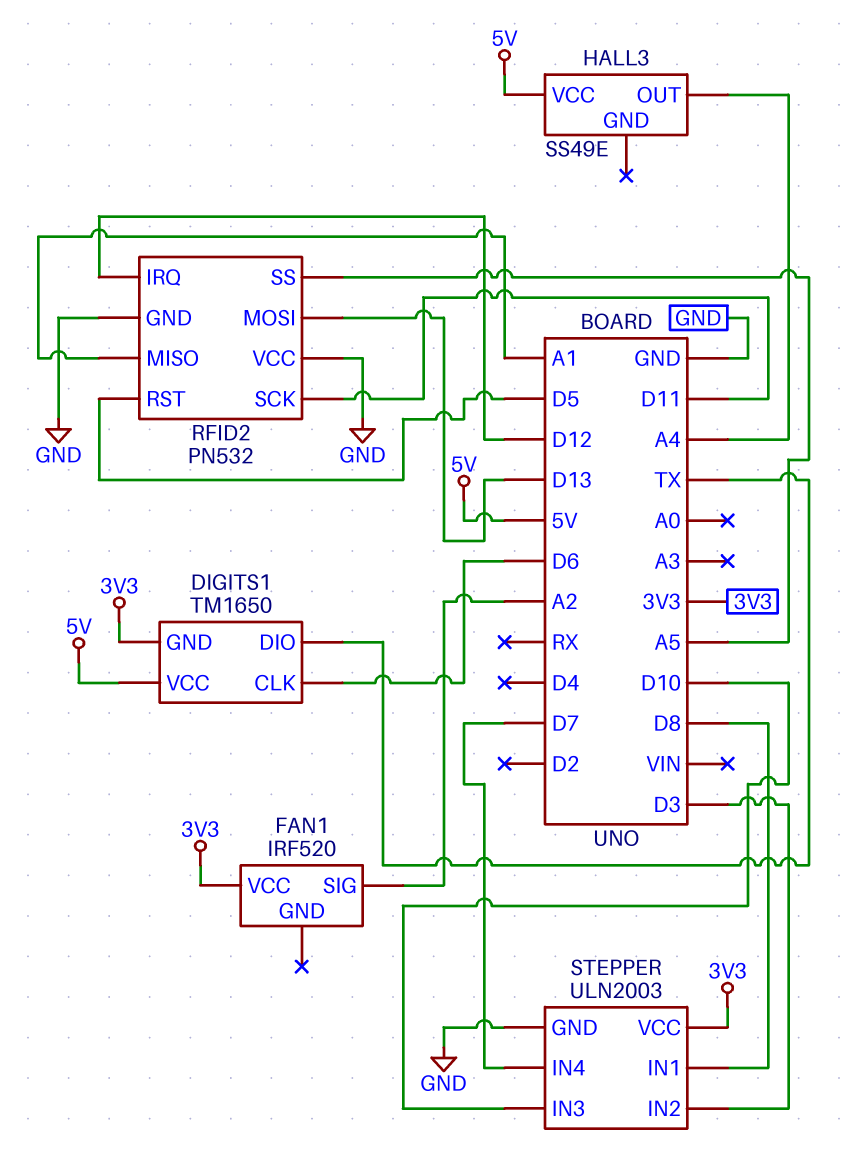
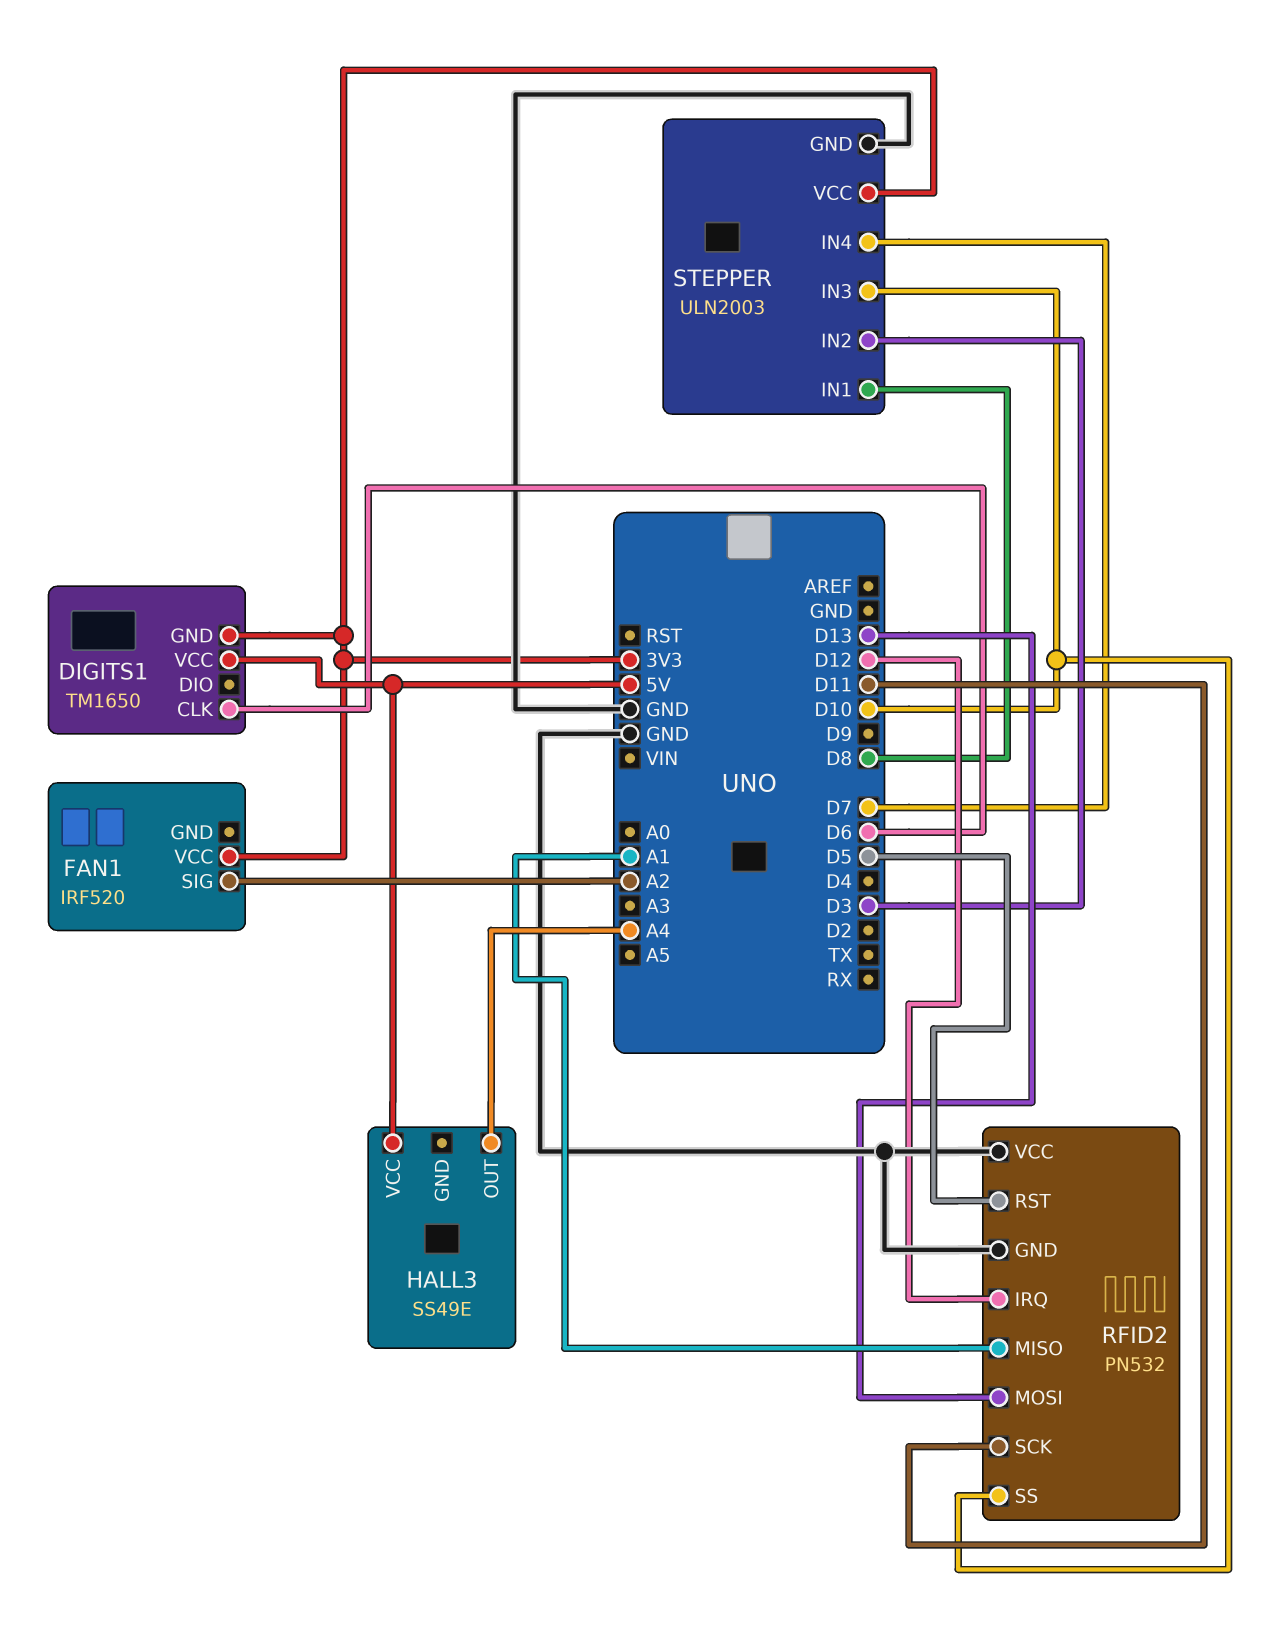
DIGITS1 pin DIO: TX -> none
RFID2 pin SS: A5 -> D10

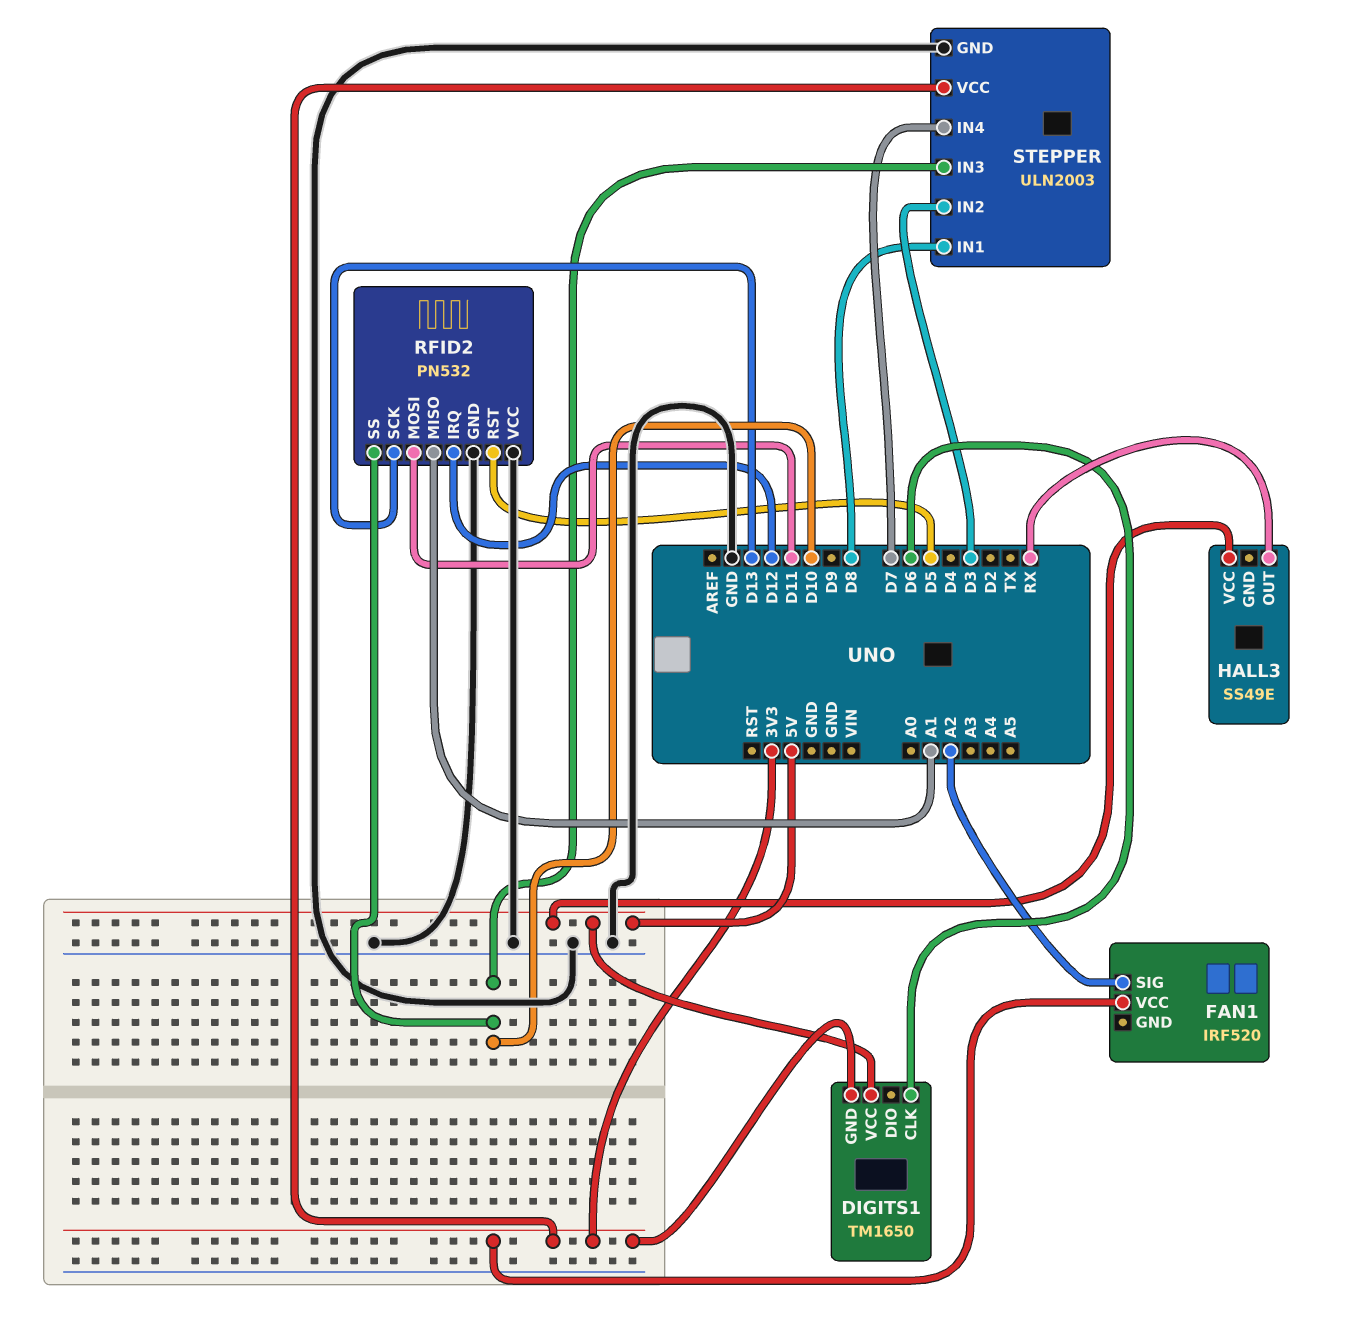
HALL3 pin OUT: A4 -> RX
RFID2 pin MOSI: D13 -> D11
RFID2 pin SCK: D11 -> D13

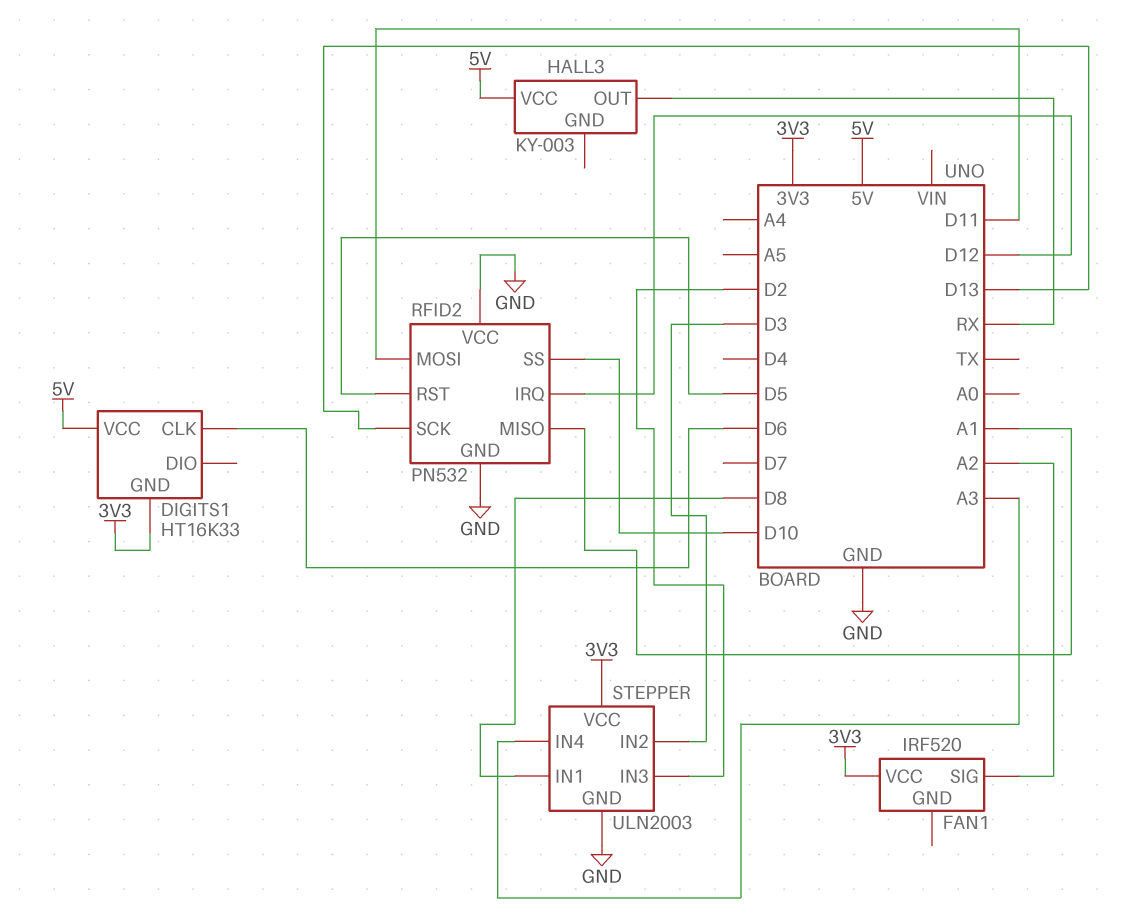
DIGITS1: TM1650 -> HT16K33
HALL3: SS49E -> KY-003
STEPPER pin IN3: D10 -> D2
STEPPER pin IN4: D7 -> A3

